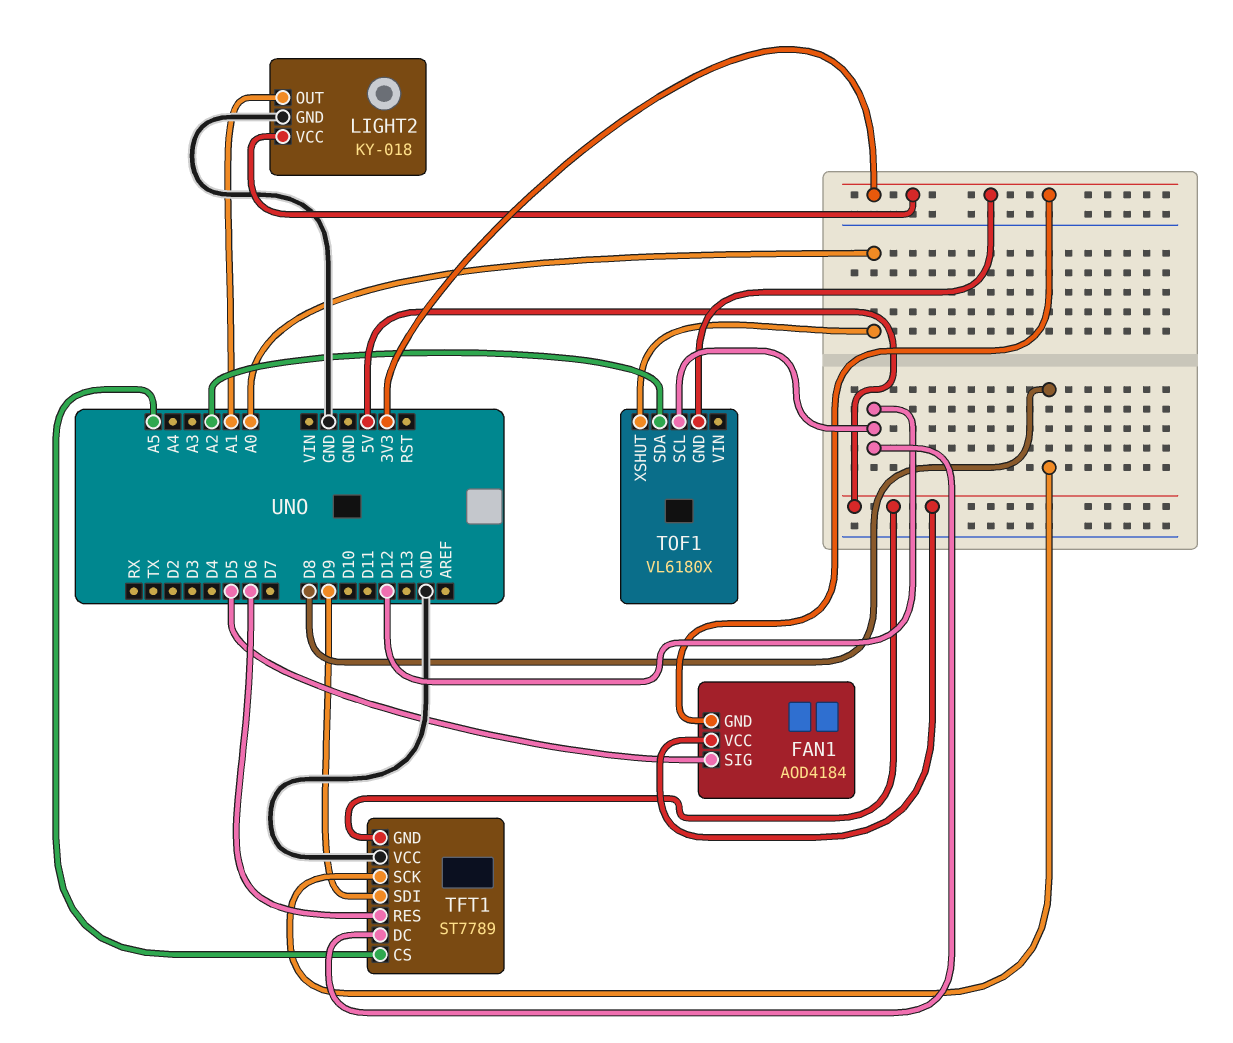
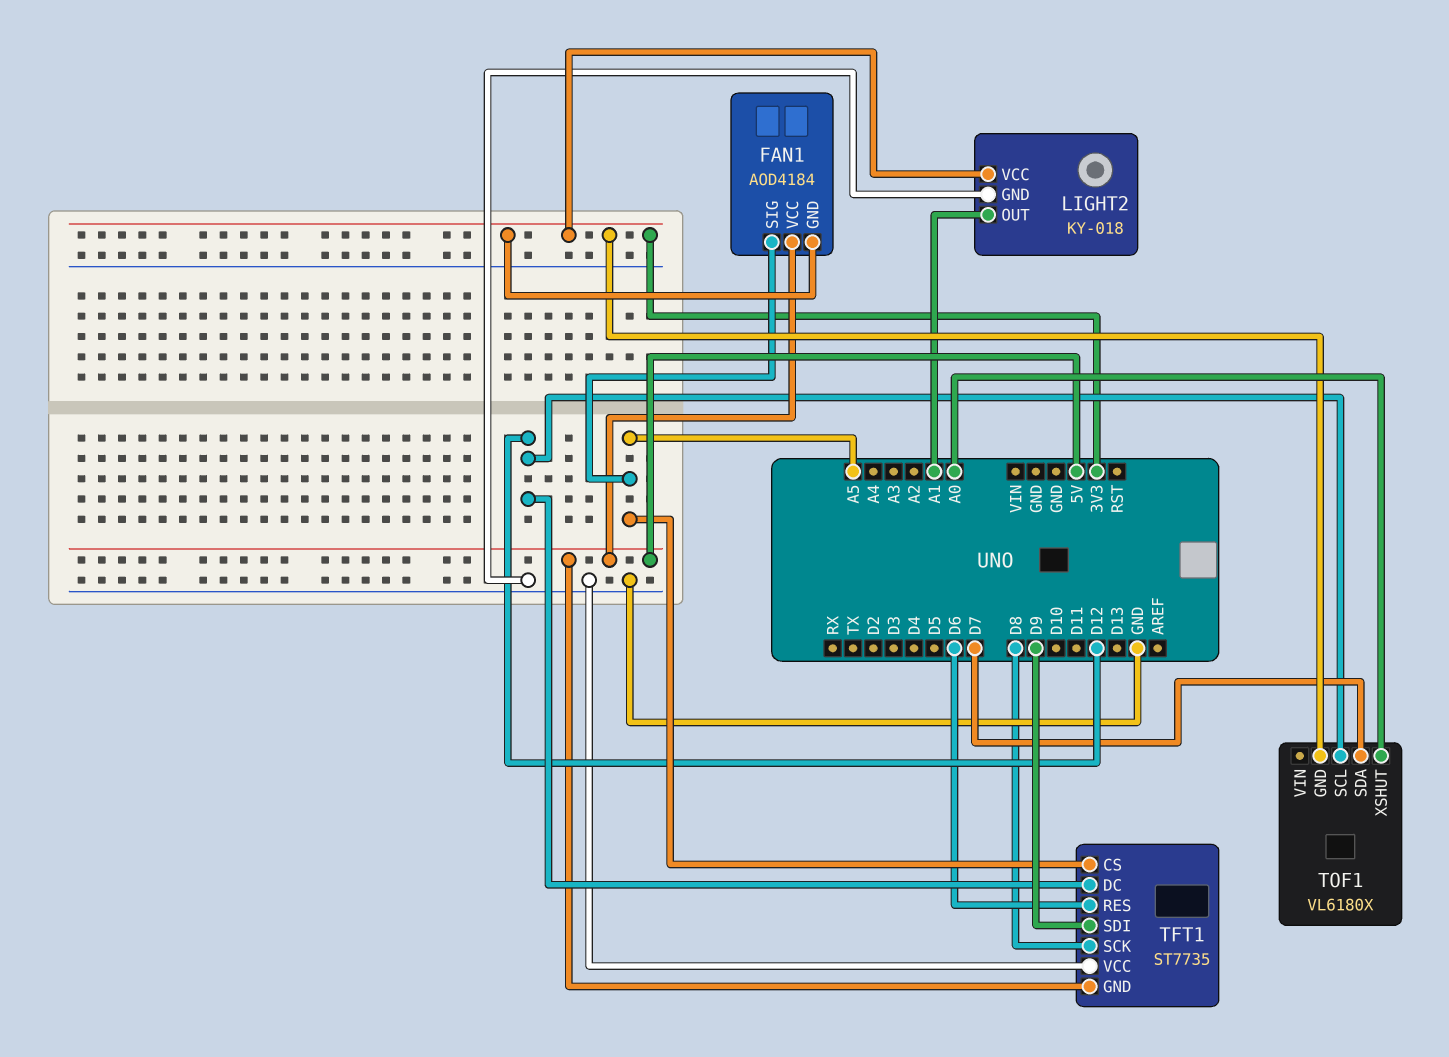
FAN1 pin SIG: D5 -> A5
TFT1: ST7789 -> ST7735
TOF1 pin SDA: A2 -> D7

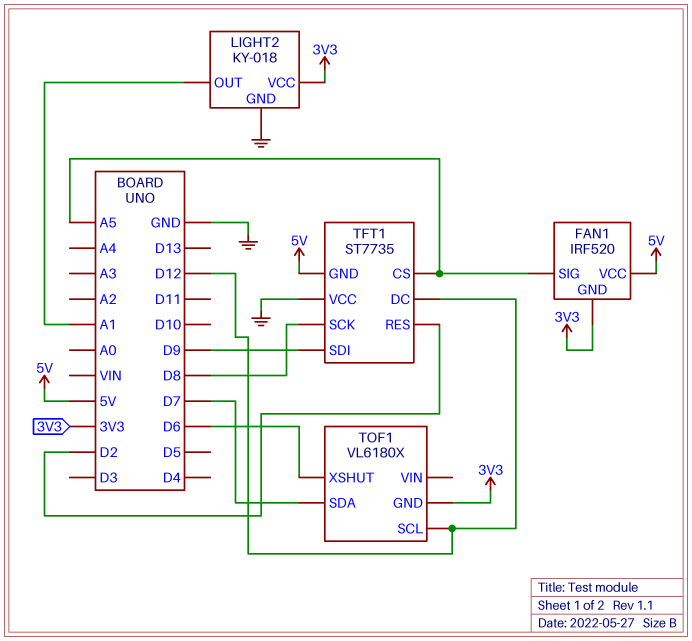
FAN1: AOD4184 -> IRF520
TFT1 pin RES: D6 -> D2
TOF1 pin XSHUT: A0 -> D6

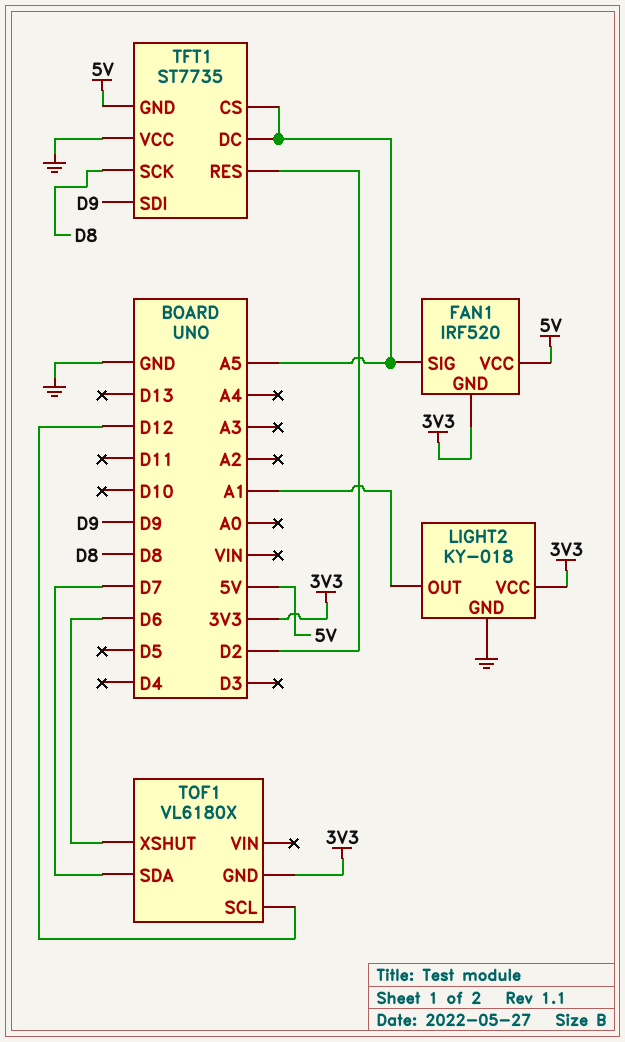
TFT1 pin DC: D12 -> A5

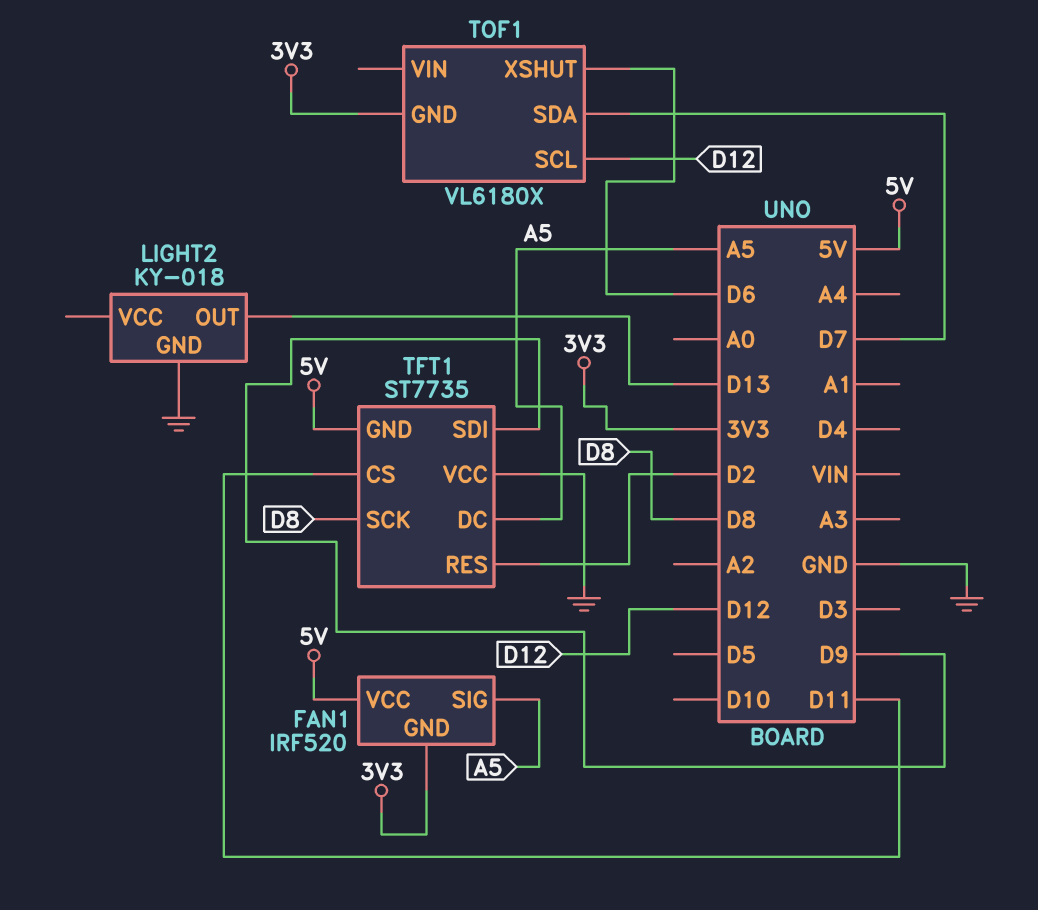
LIGHT2 pin OUT: A1 -> D13
LIGHT2 pin VCC: 3V3 -> none
TFT1 pin CS: A5 -> D11

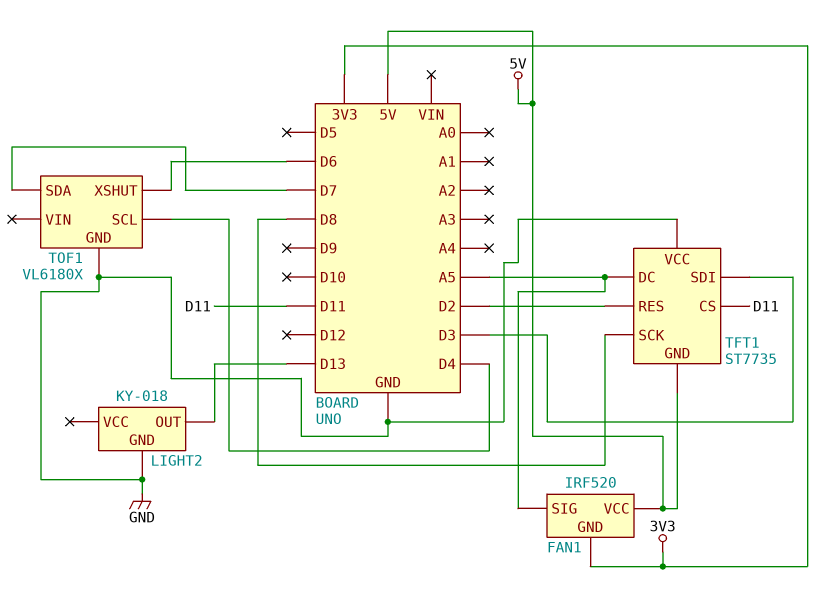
TFT1 pin SDI: D9 -> D3
TOF1 pin GND: 3V3 -> GND
TOF1 pin SCL: D12 -> D4

